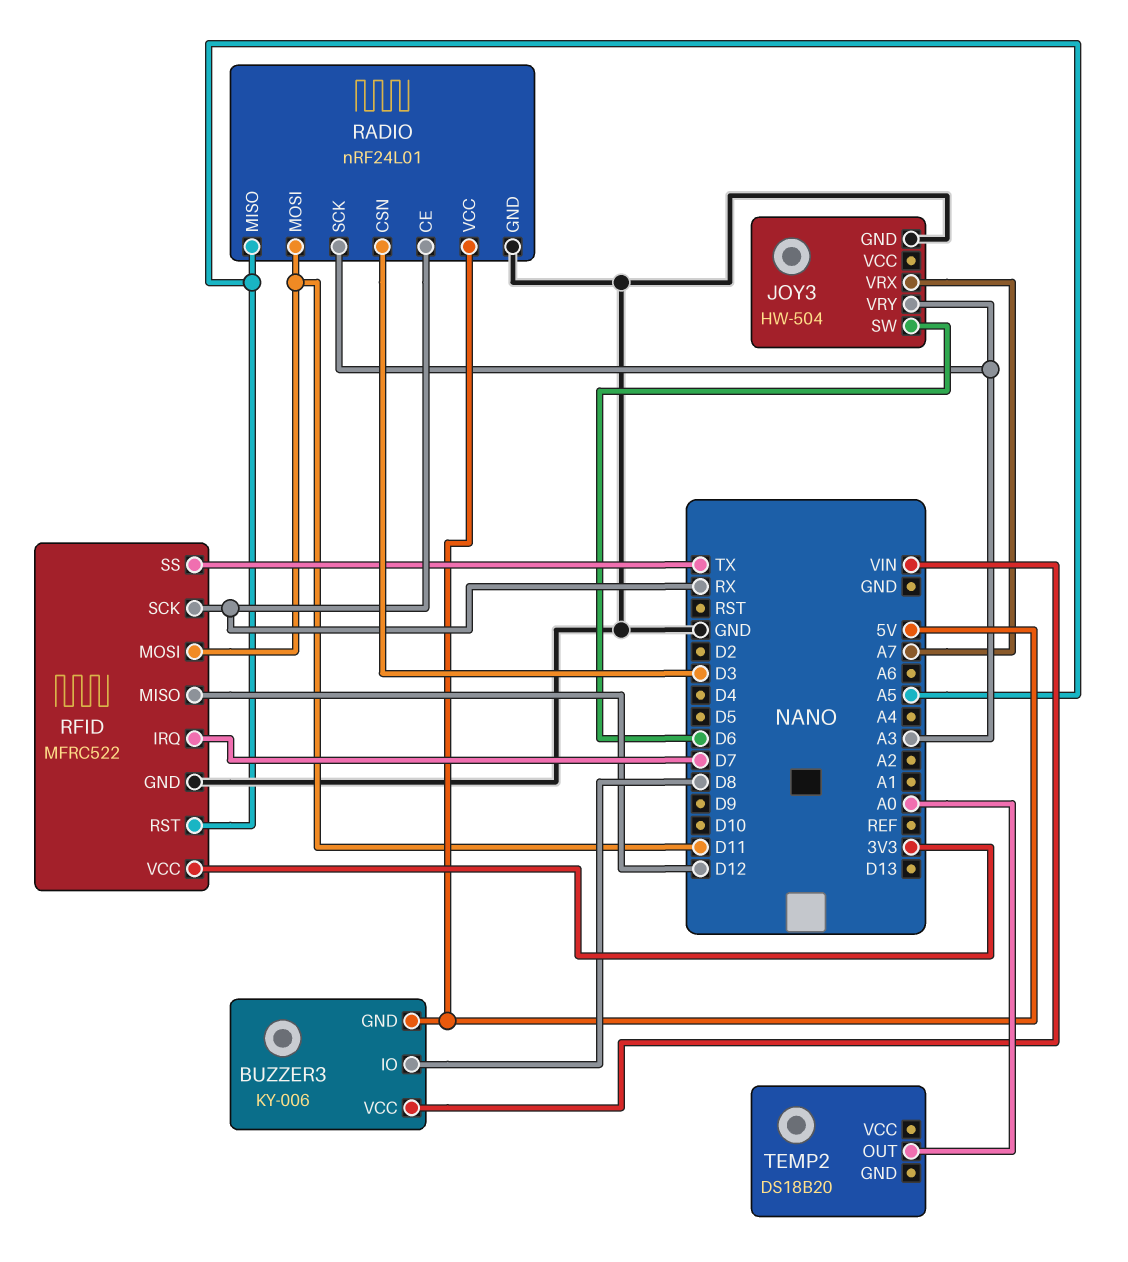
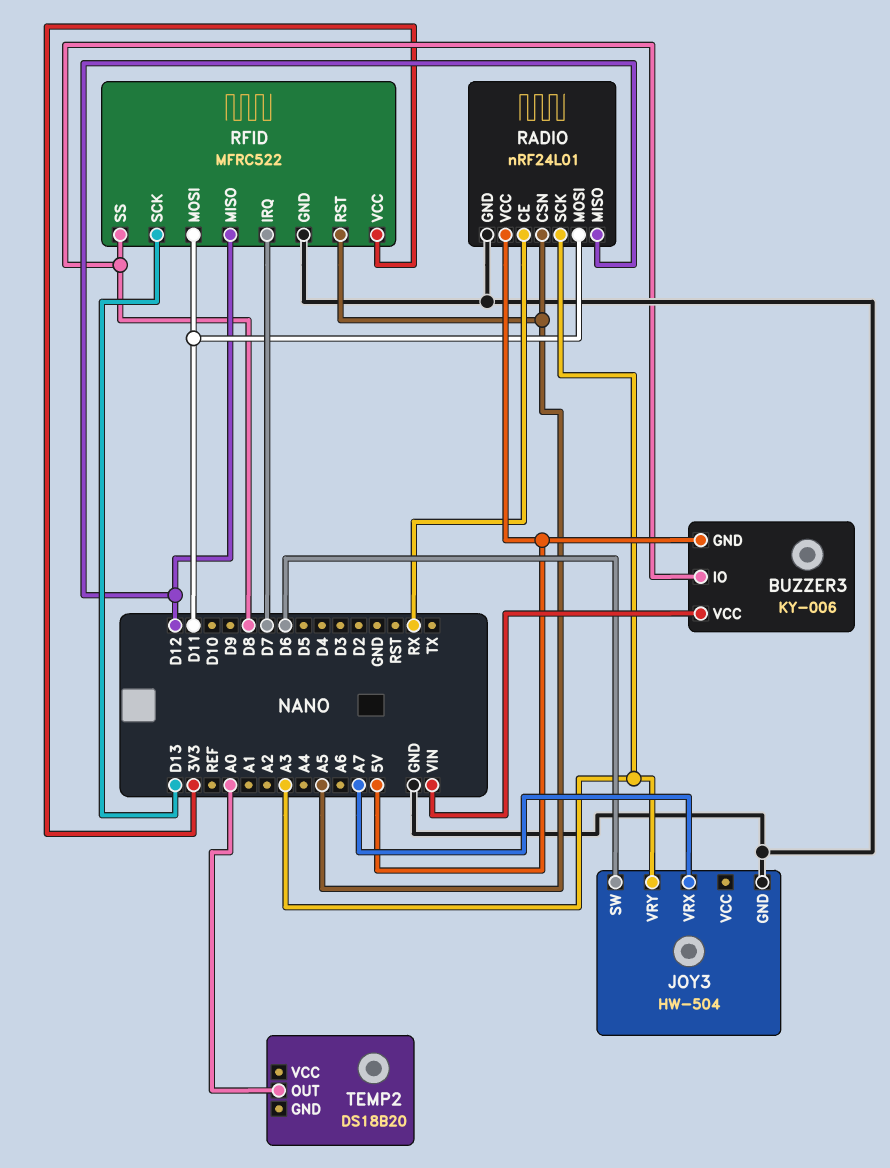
RADIO pin CSN: D3 -> A5
RADIO pin MISO: A5 -> D12
RFID pin SCK: RX -> D13
RFID pin SS: TX -> D8

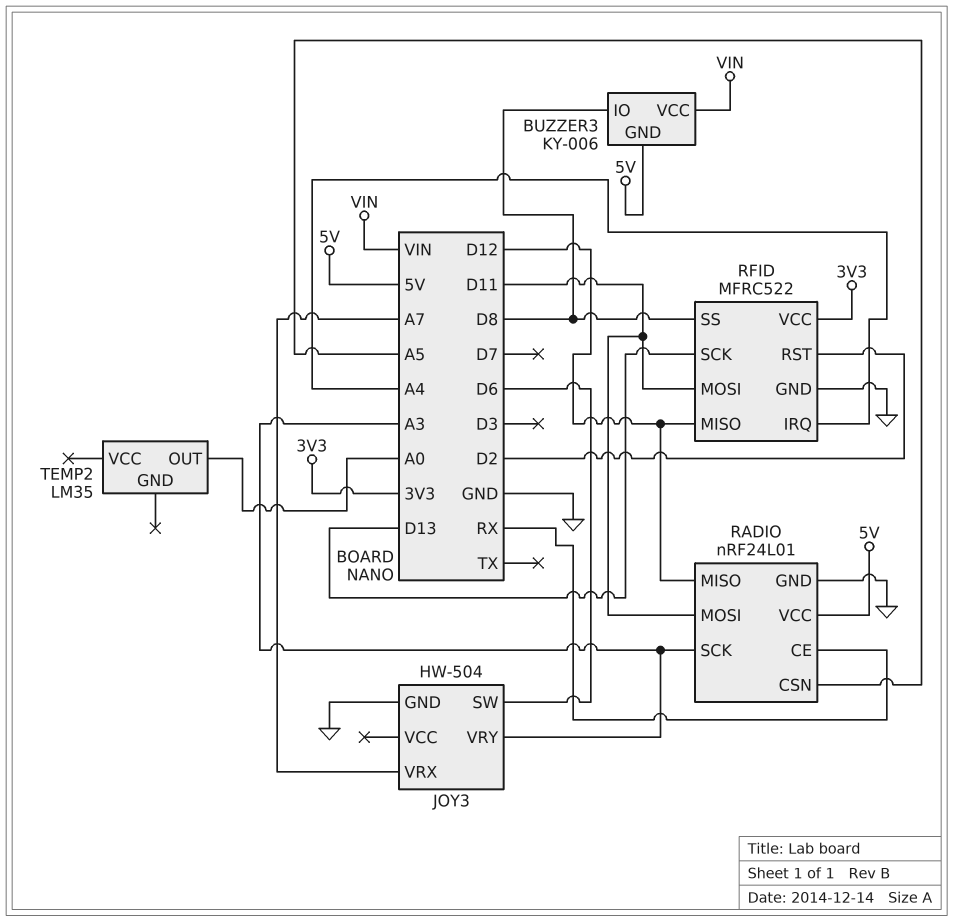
RFID pin IRQ: D7 -> A4
RFID pin RST: A5 -> D2
TEMP2: DS18B20 -> LM35

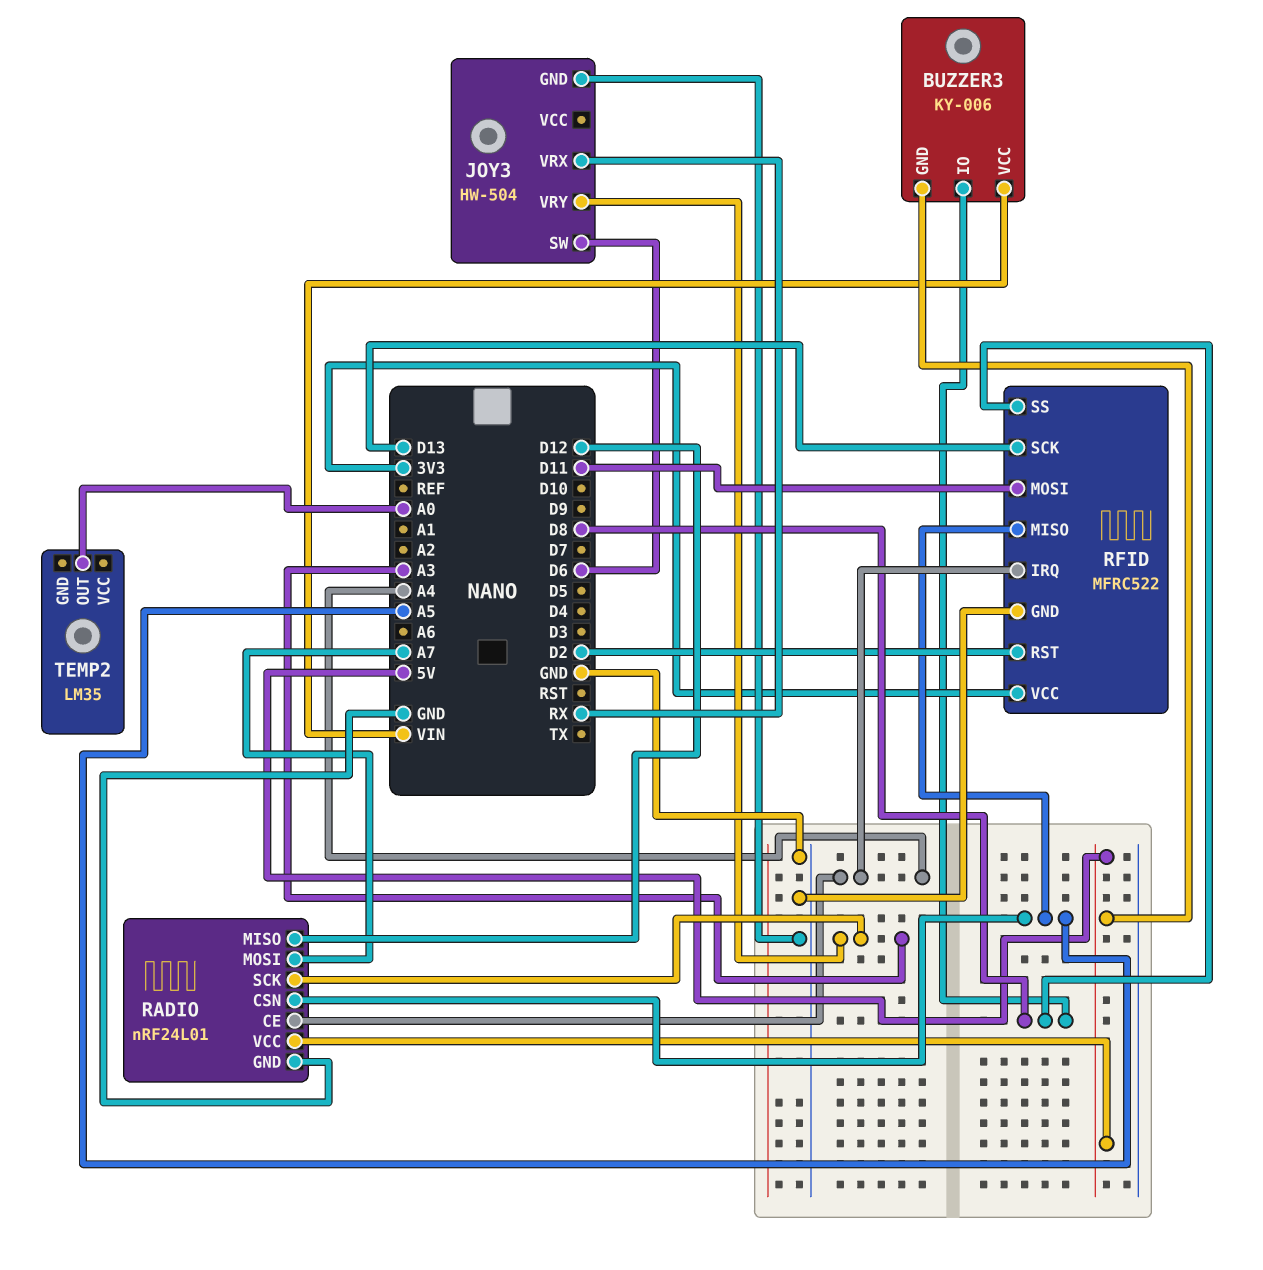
JOY3 pin VRX: A7 -> RX
RADIO pin CE: RX -> A4
RADIO pin MOSI: D11 -> A7
RFID pin MISO: D12 -> A5

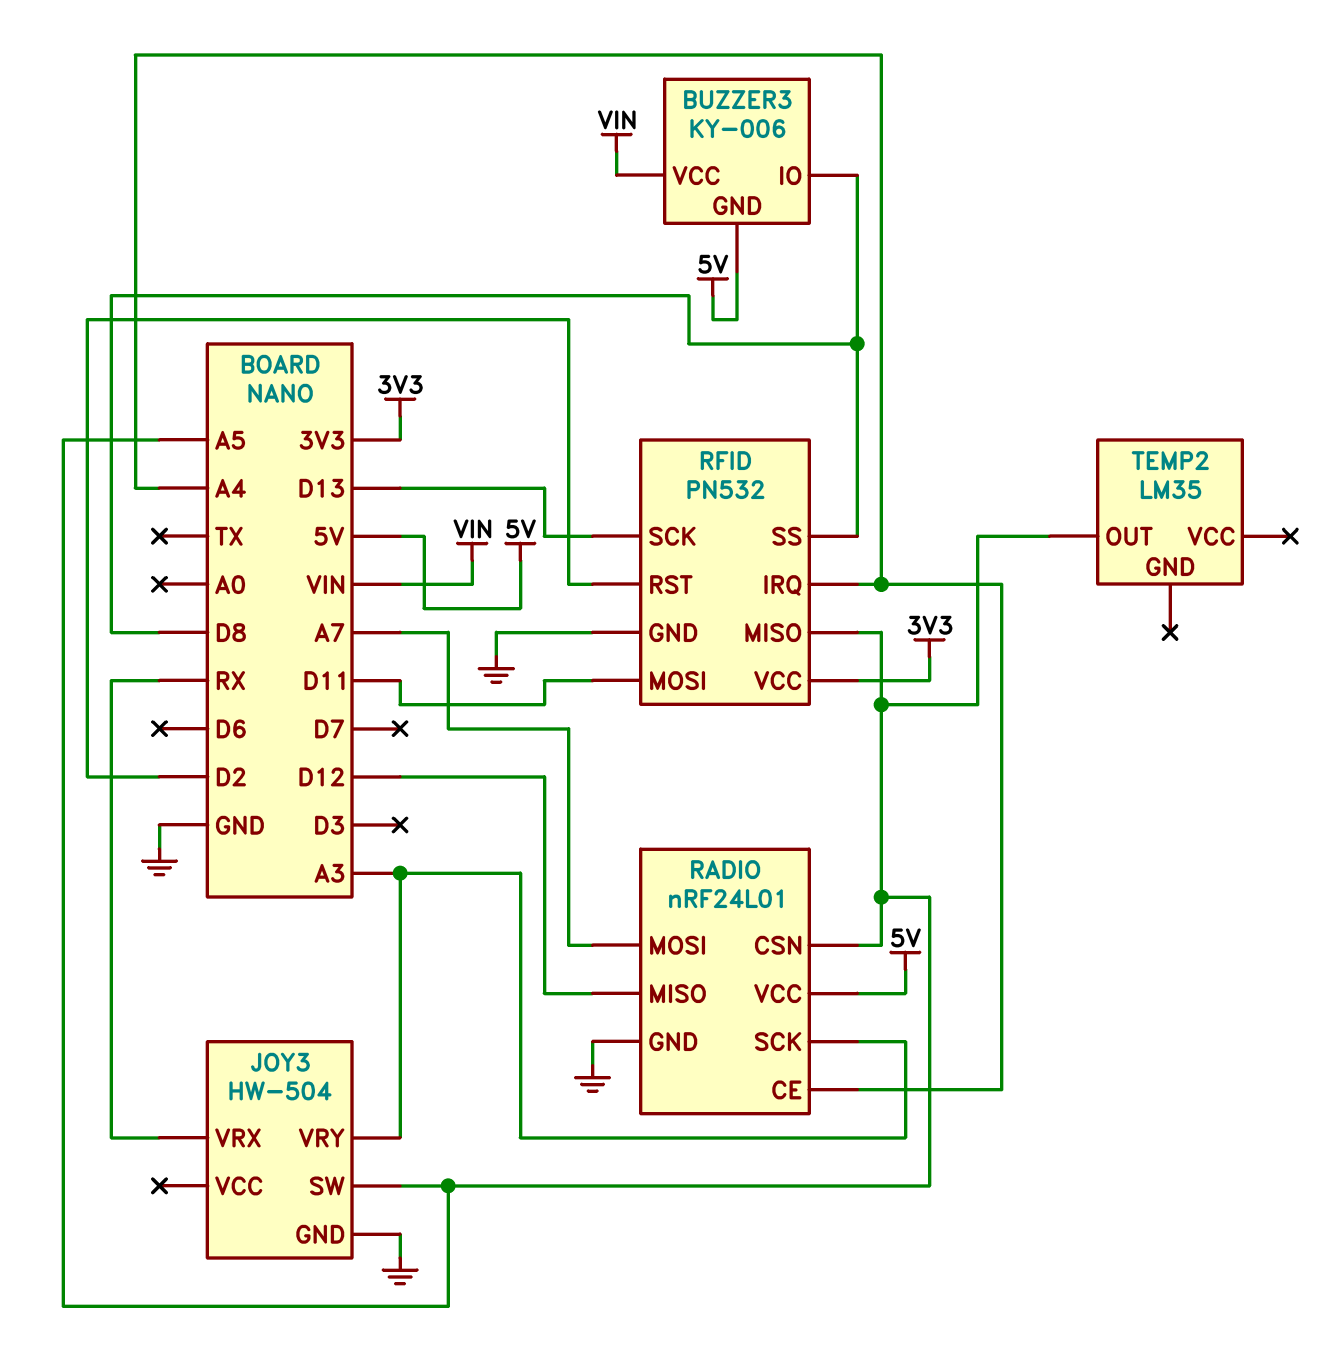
JOY3 pin SW: D6 -> A5
RFID: MFRC522 -> PN532
TEMP2 pin OUT: A0 -> A5

